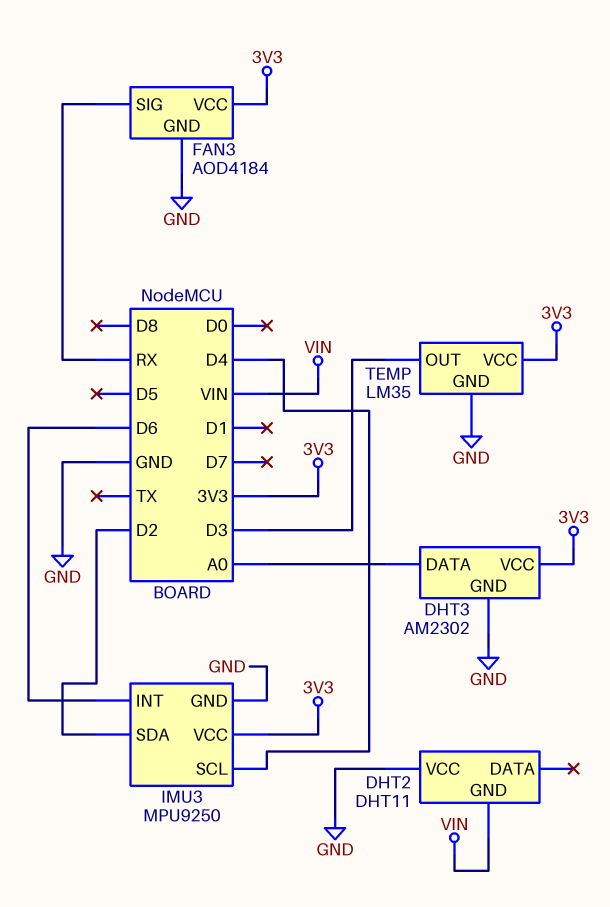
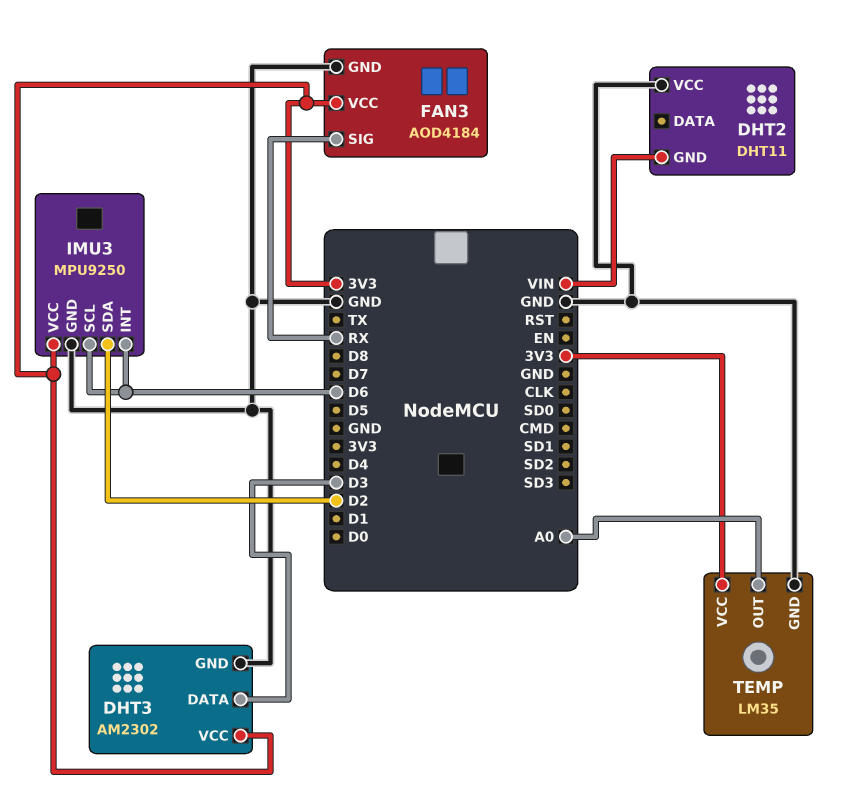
DHT3 pin DATA: A0 -> D3
IMU3 pin SCL: D4 -> D6
TEMP pin OUT: D3 -> A0

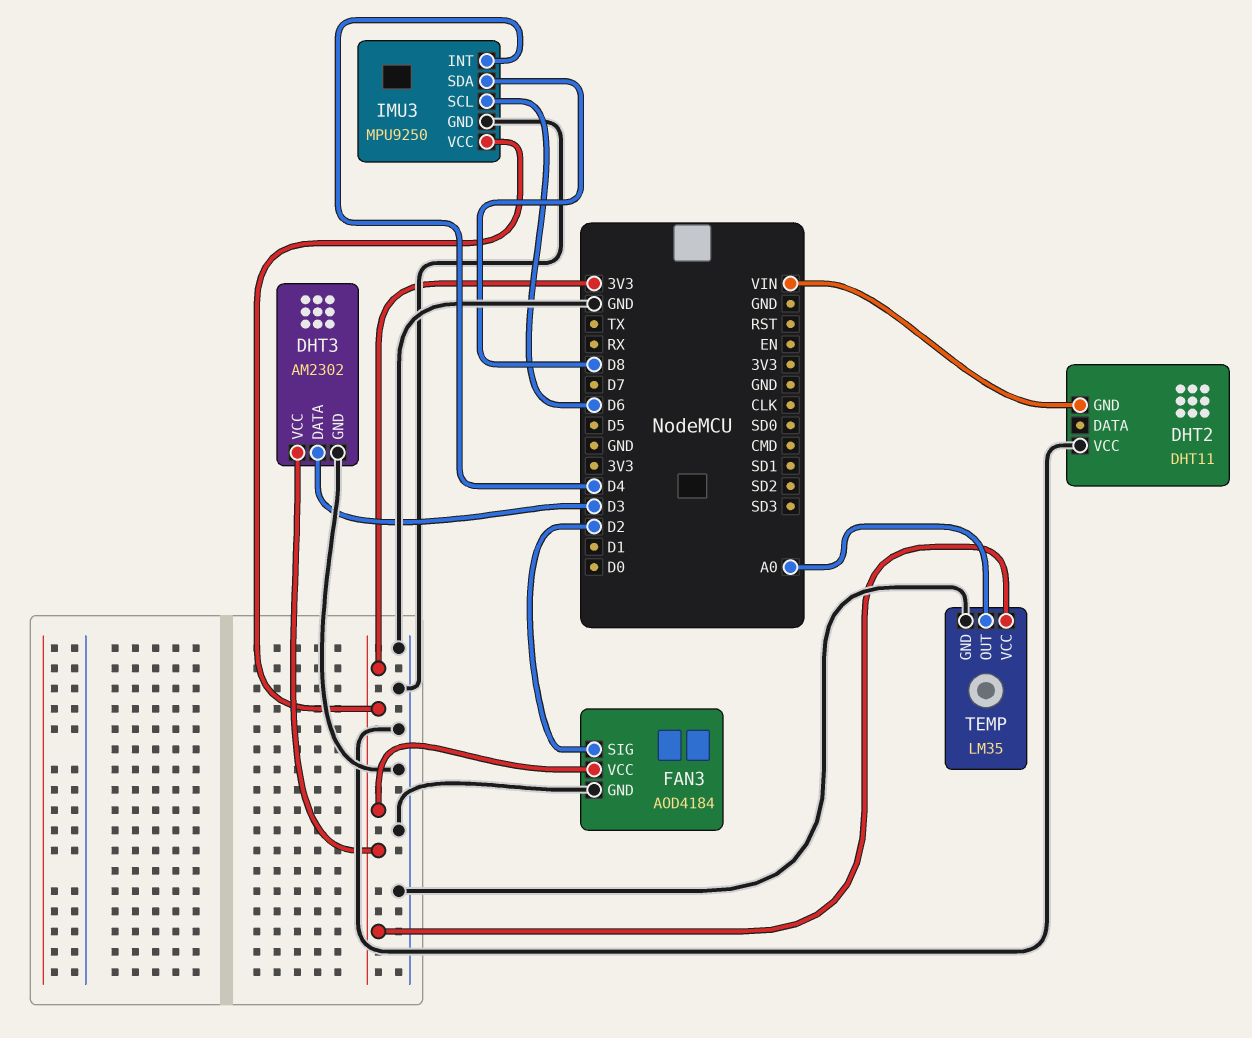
FAN3 pin SIG: RX -> D2
IMU3 pin INT: D6 -> D4
IMU3 pin SDA: D2 -> D8

